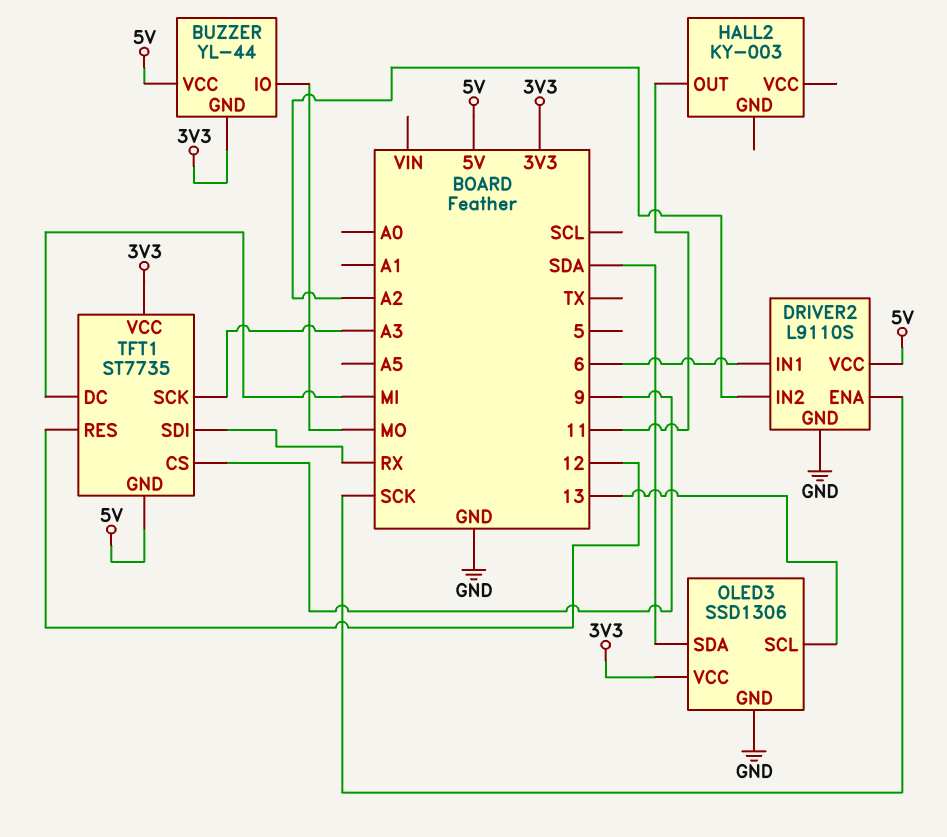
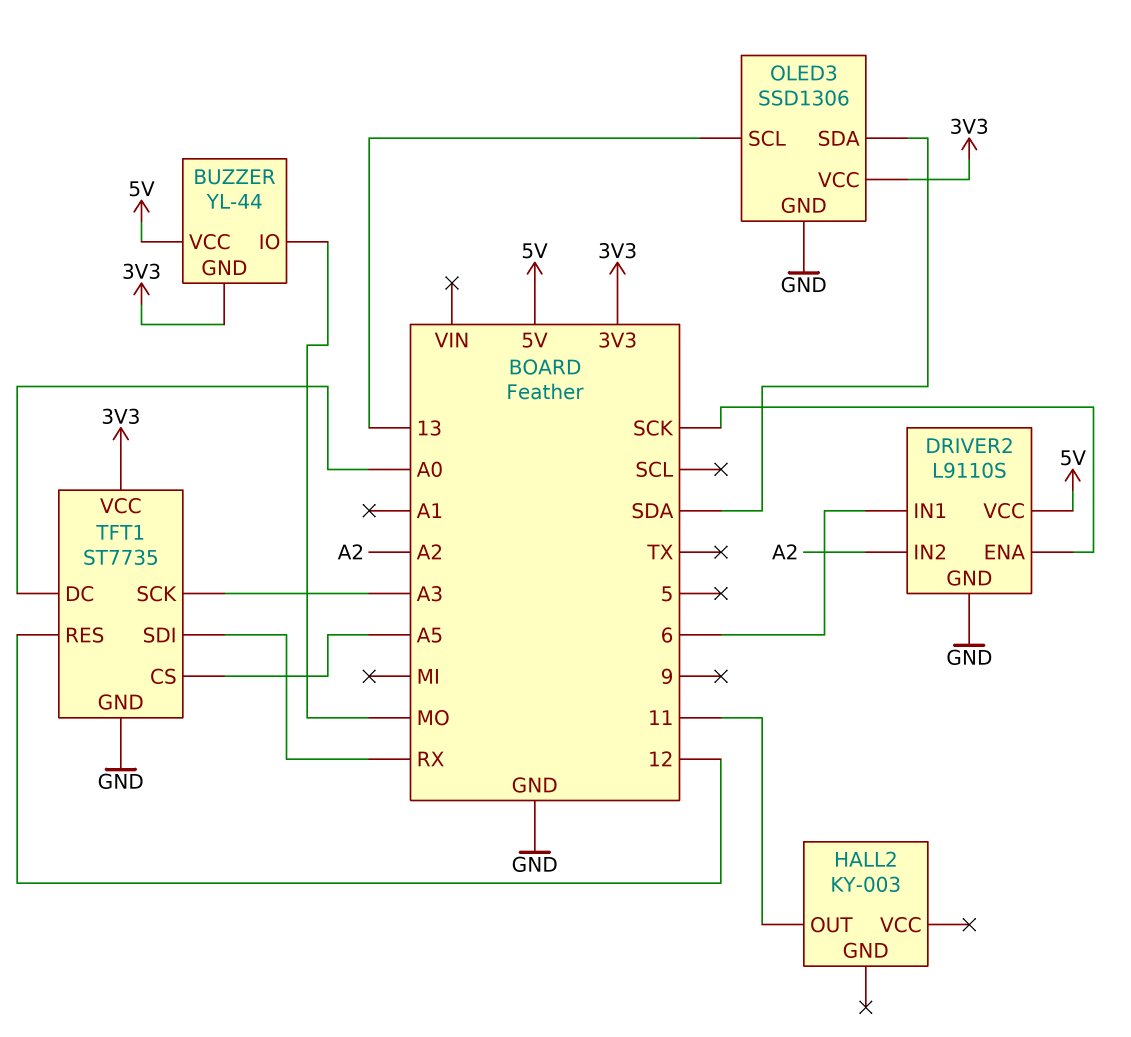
TFT1 pin CS: 9 -> A5
TFT1 pin DC: MI -> A0
TFT1 pin GND: 5V -> GND

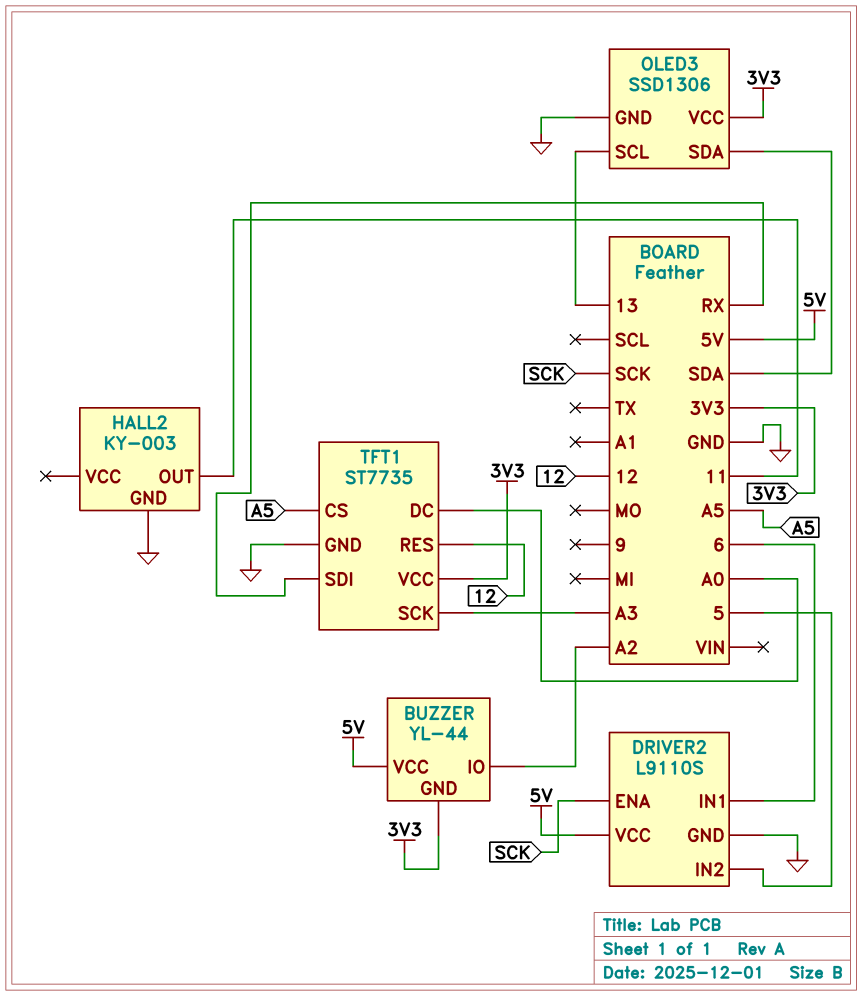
BUZZER pin IO: MO -> A2
DRIVER2 pin IN2: A2 -> 5
HALL2 pin GND: none -> GND

